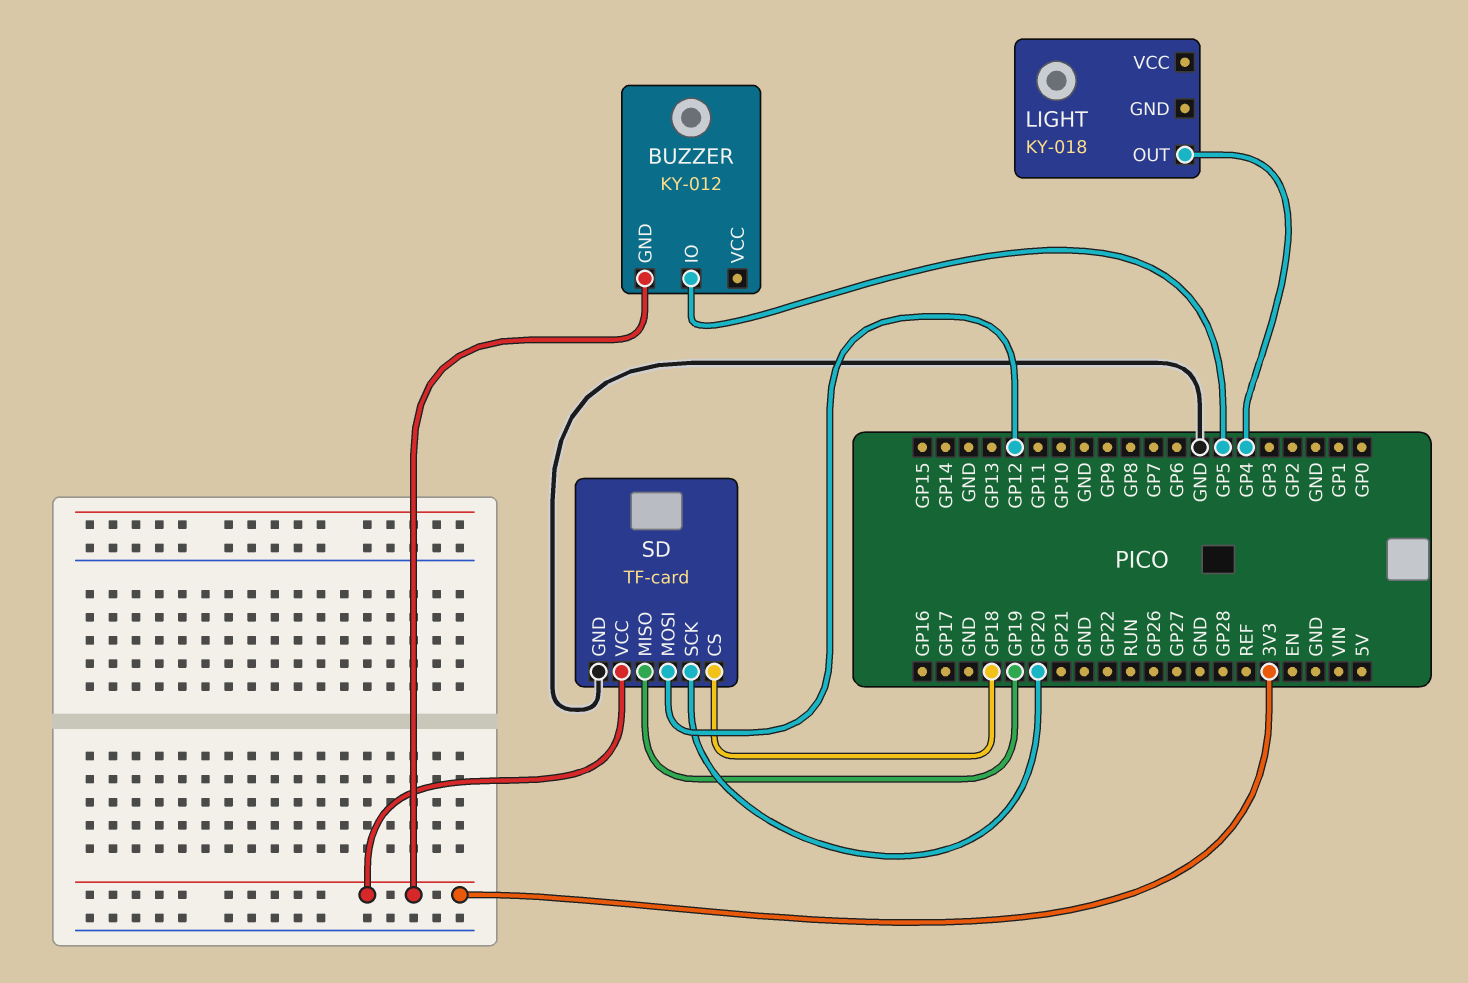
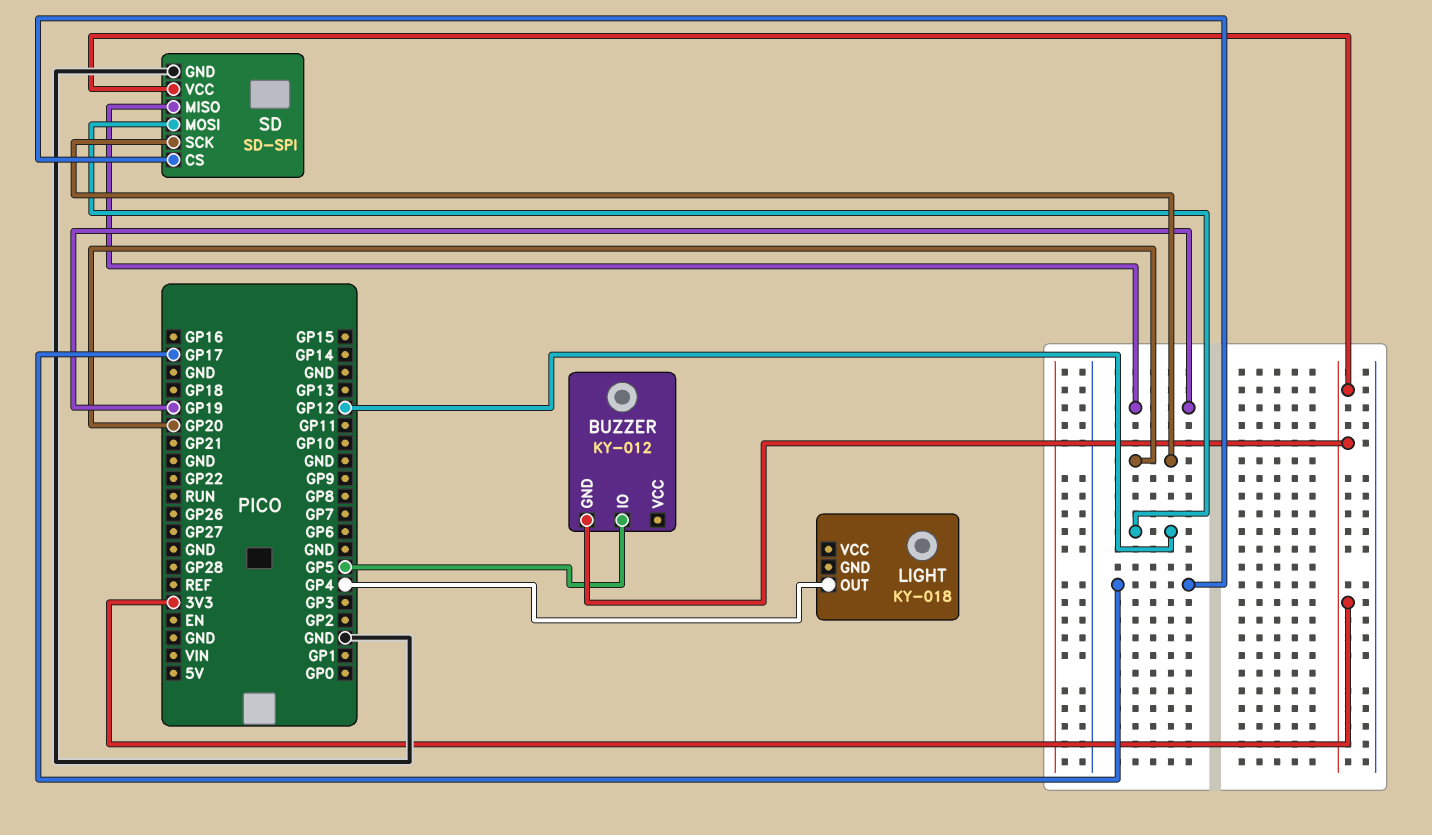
SD: TF-card -> SD-SPI
SD pin CS: GP18 -> GP17

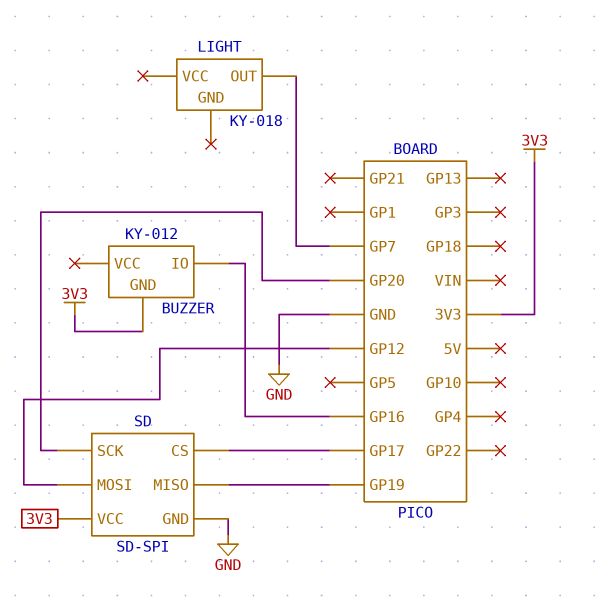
BUZZER pin IO: GP5 -> GP16
LIGHT pin OUT: GP4 -> GP7

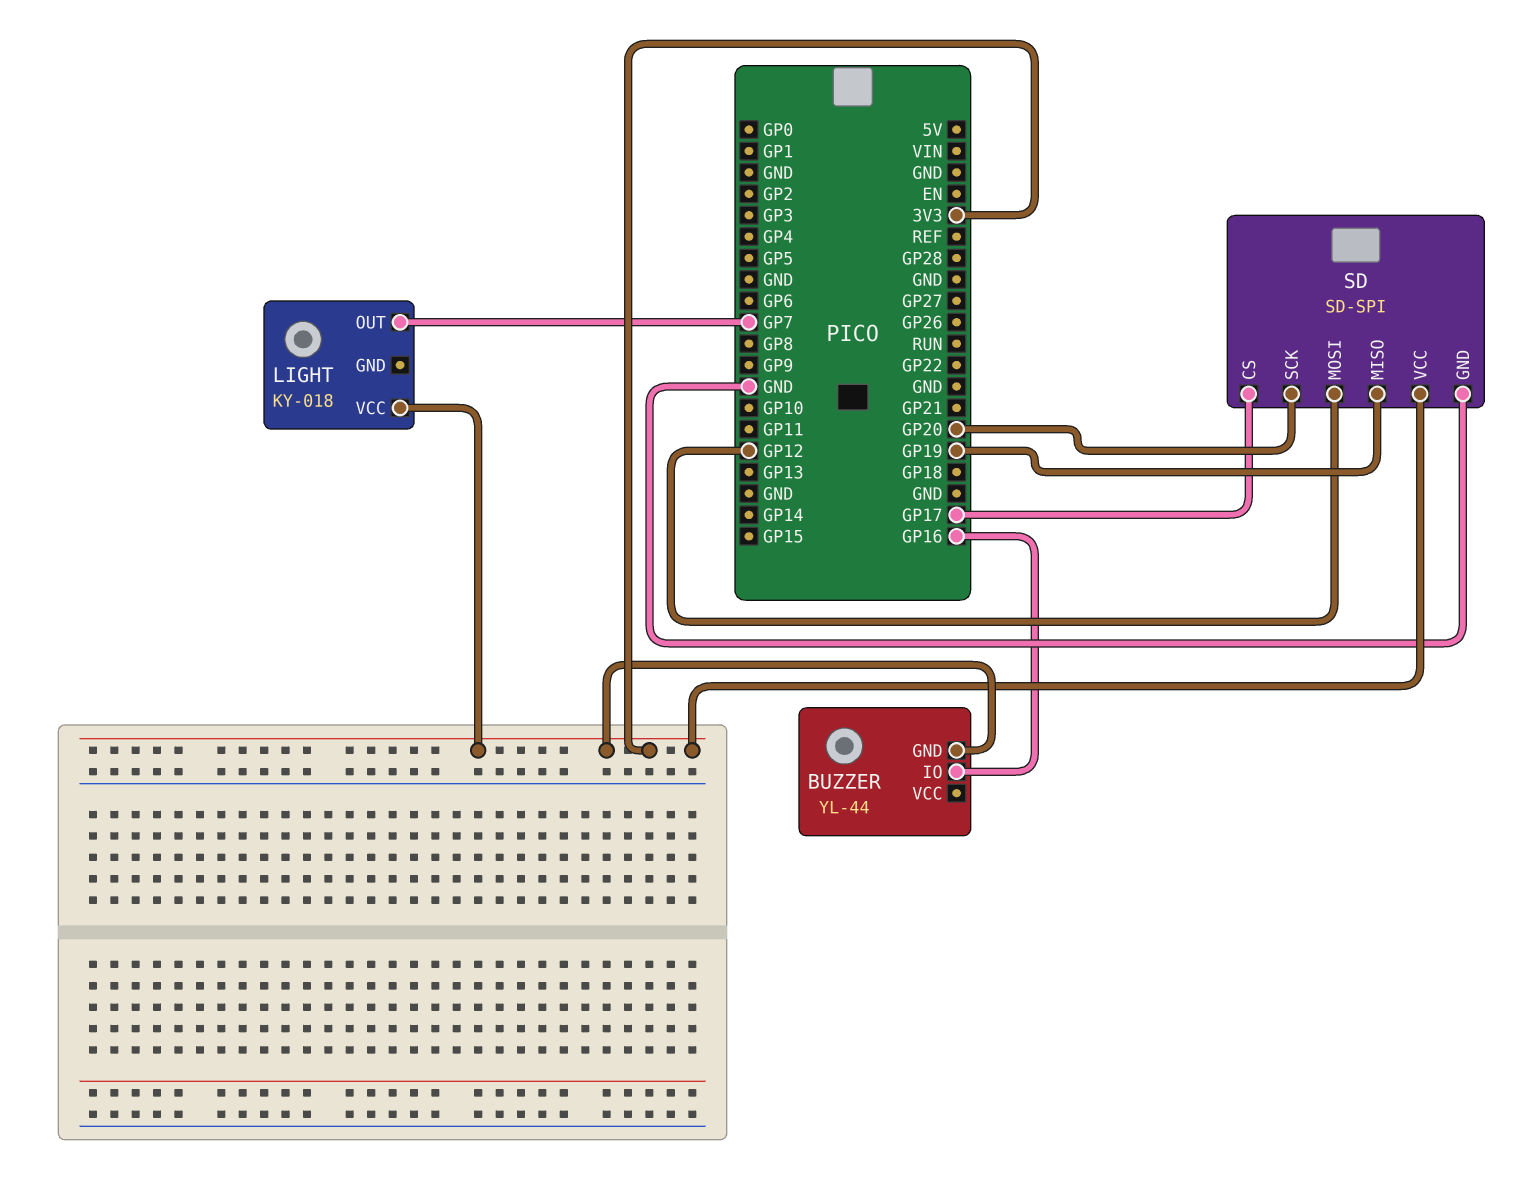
BUZZER: KY-012 -> YL-44
LIGHT pin VCC: none -> 3V3

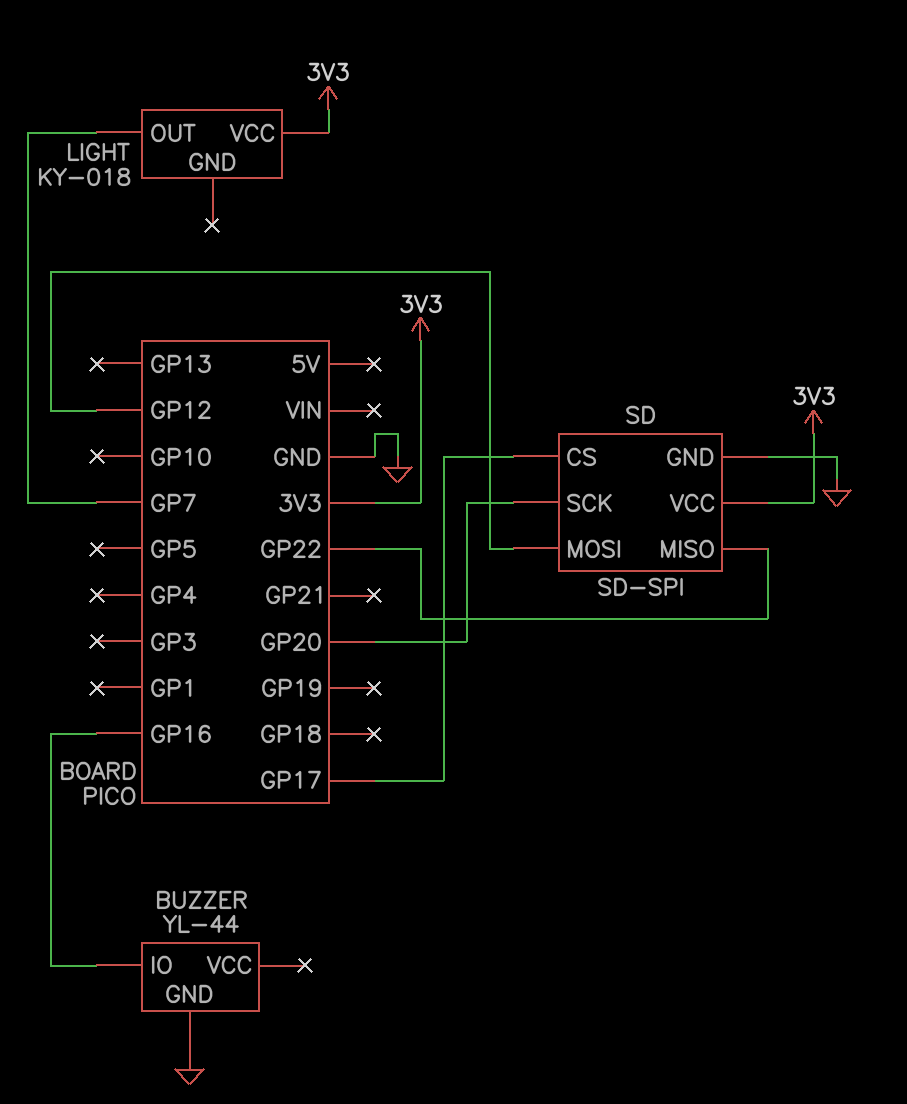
BUZZER pin GND: 3V3 -> GND
SD pin MISO: GP19 -> GP22

